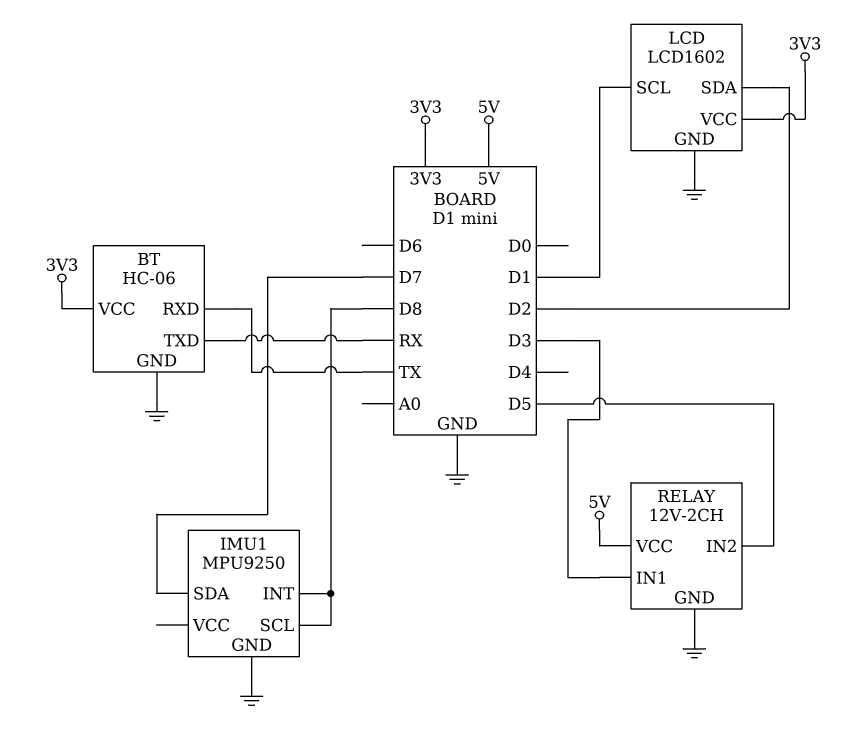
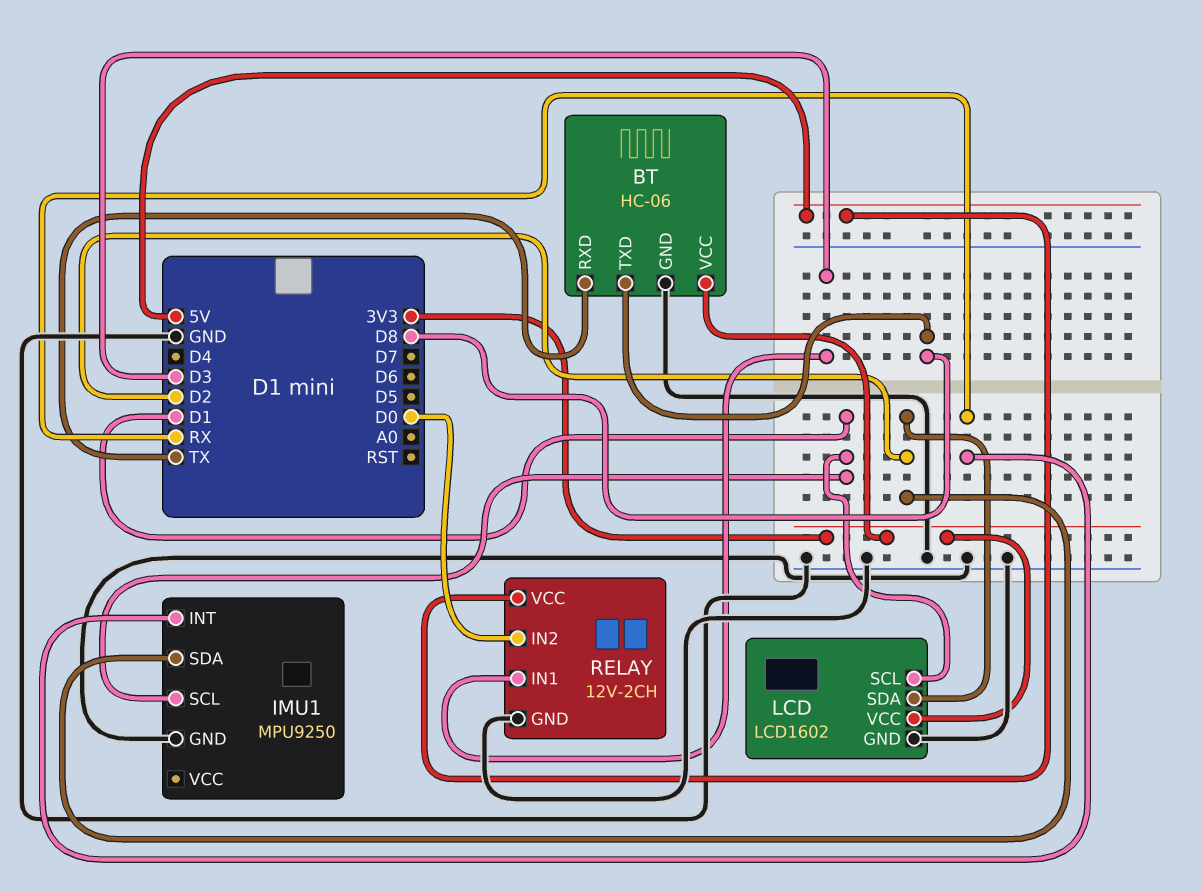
BT pin TXD: RX -> D8
IMU1 pin INT: D8 -> RX
IMU1 pin SCL: D8 -> D1
IMU1 pin SDA: D7 -> D2
RELAY pin IN2: D5 -> D0

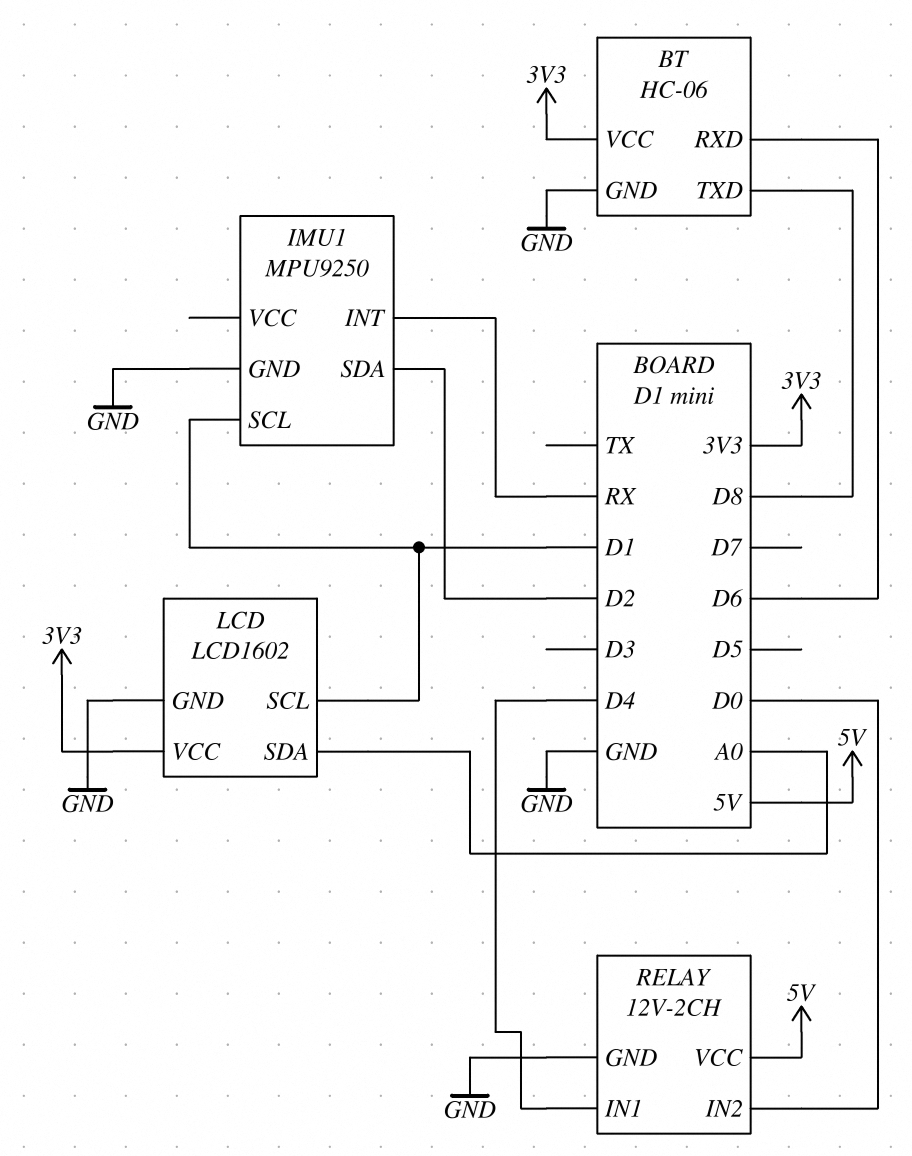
BT pin RXD: TX -> D6
LCD pin SDA: D2 -> A0
RELAY pin IN1: D3 -> D4

